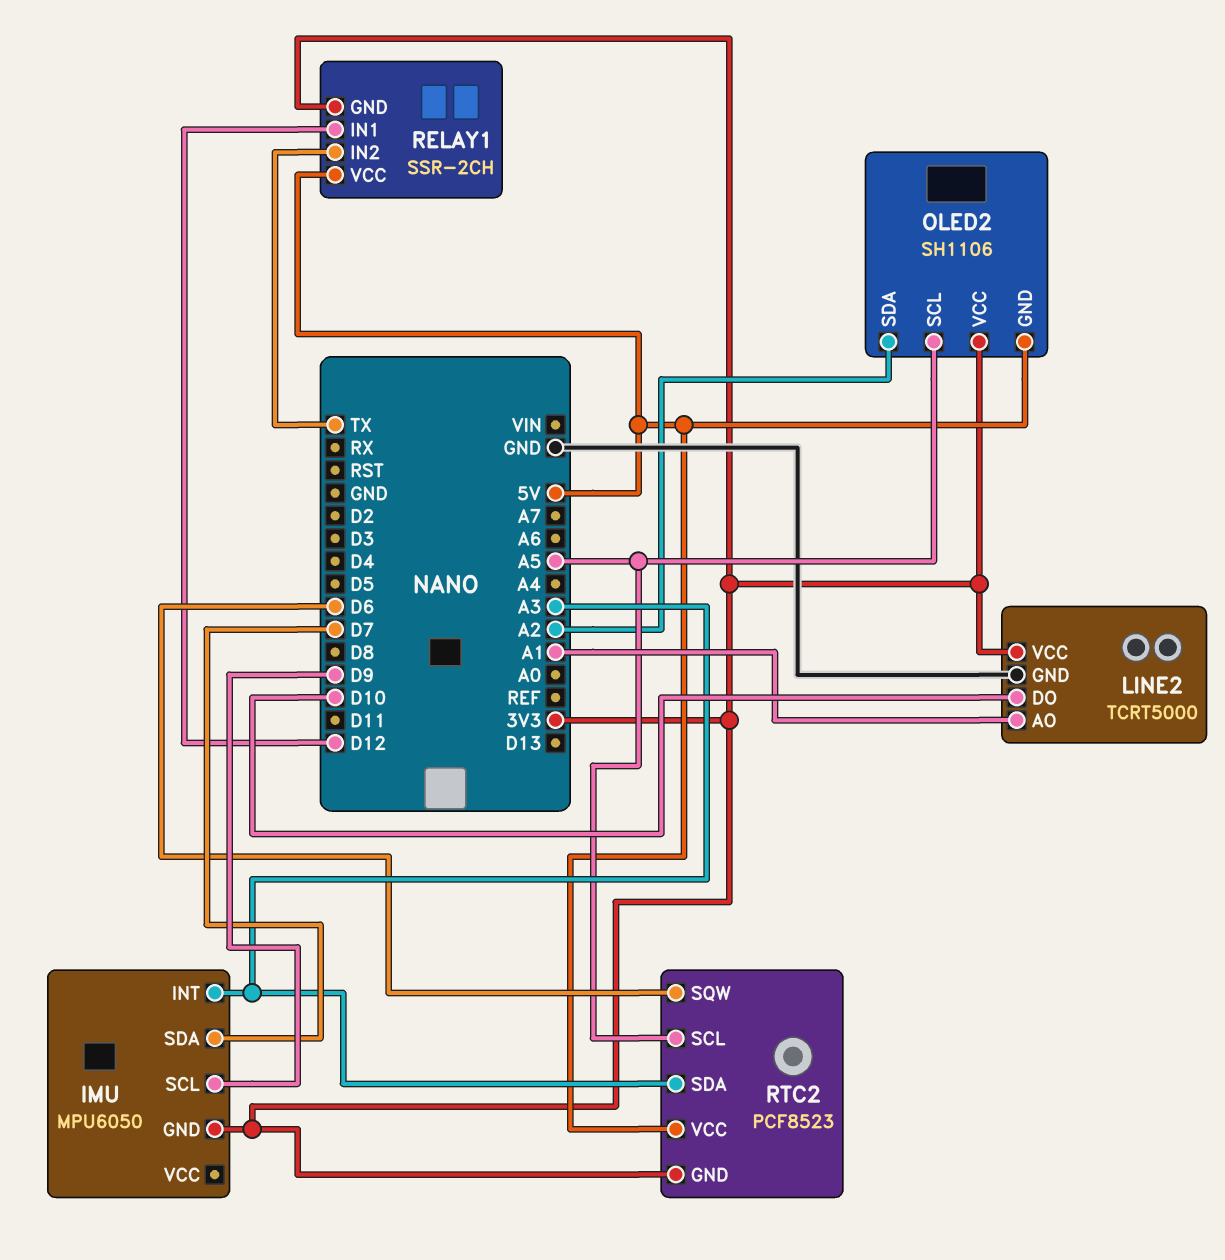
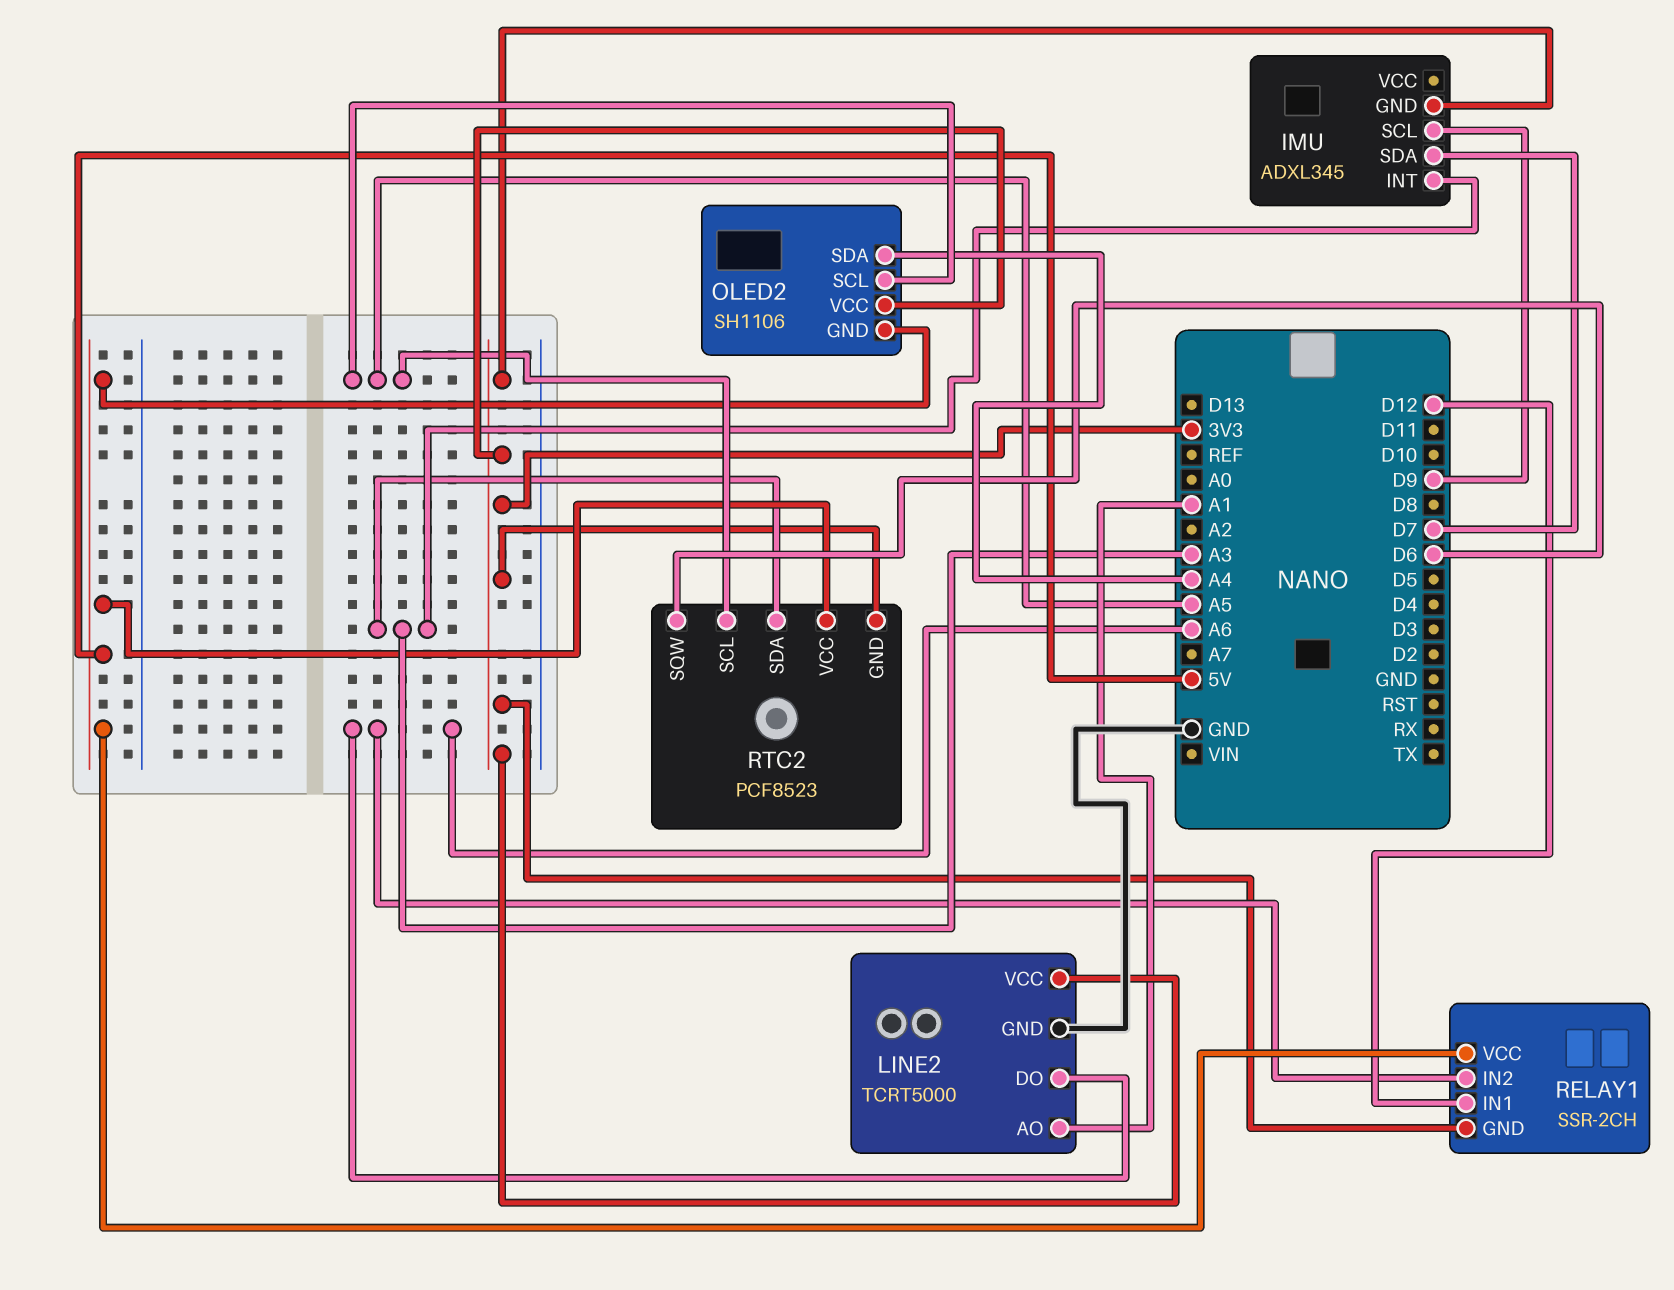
IMU: MPU6050 -> ADXL345
LINE2 pin DO: D10 -> A6
OLED2 pin SDA: A2 -> A4
RELAY1 pin IN2: TX -> A6

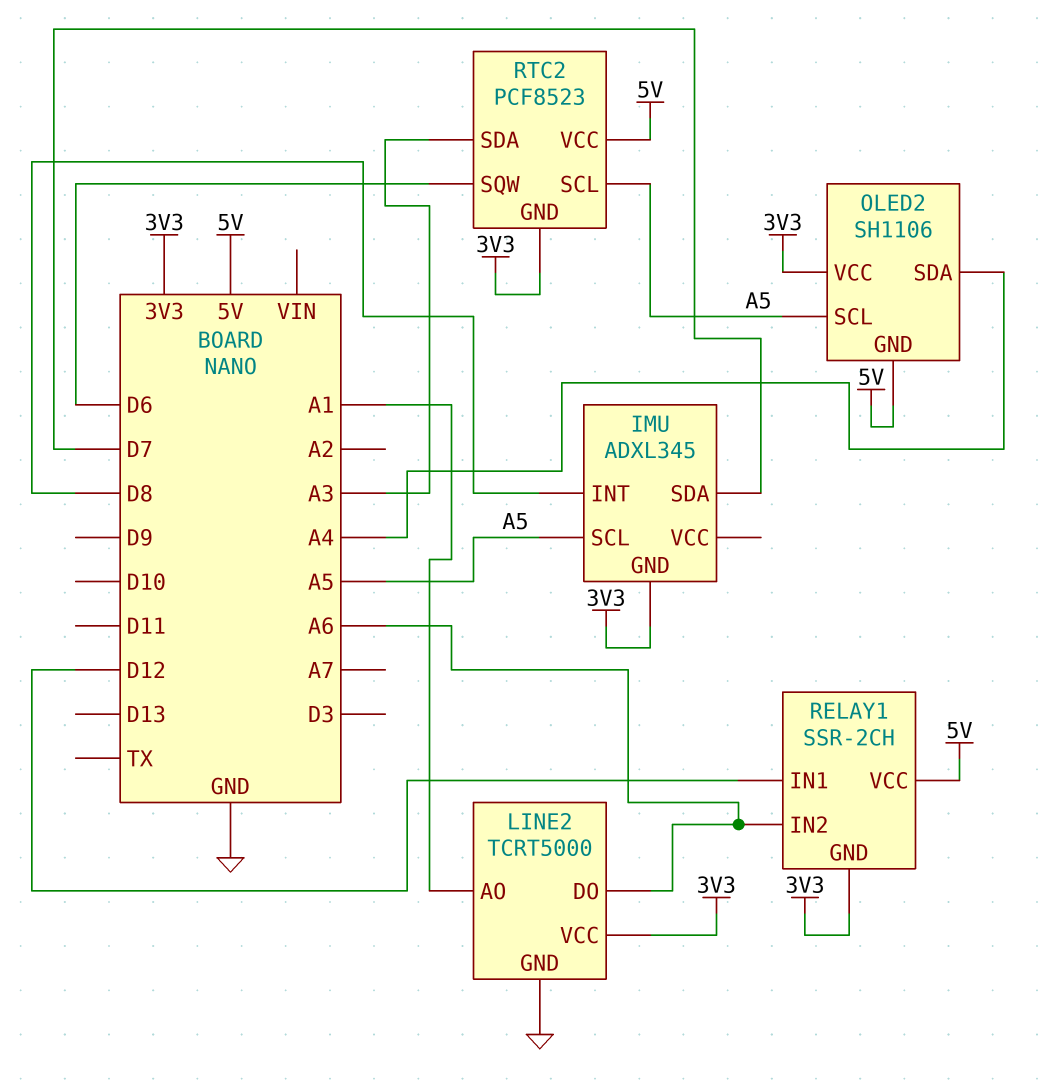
IMU pin INT: A3 -> D8
IMU pin SCL: D9 -> A5

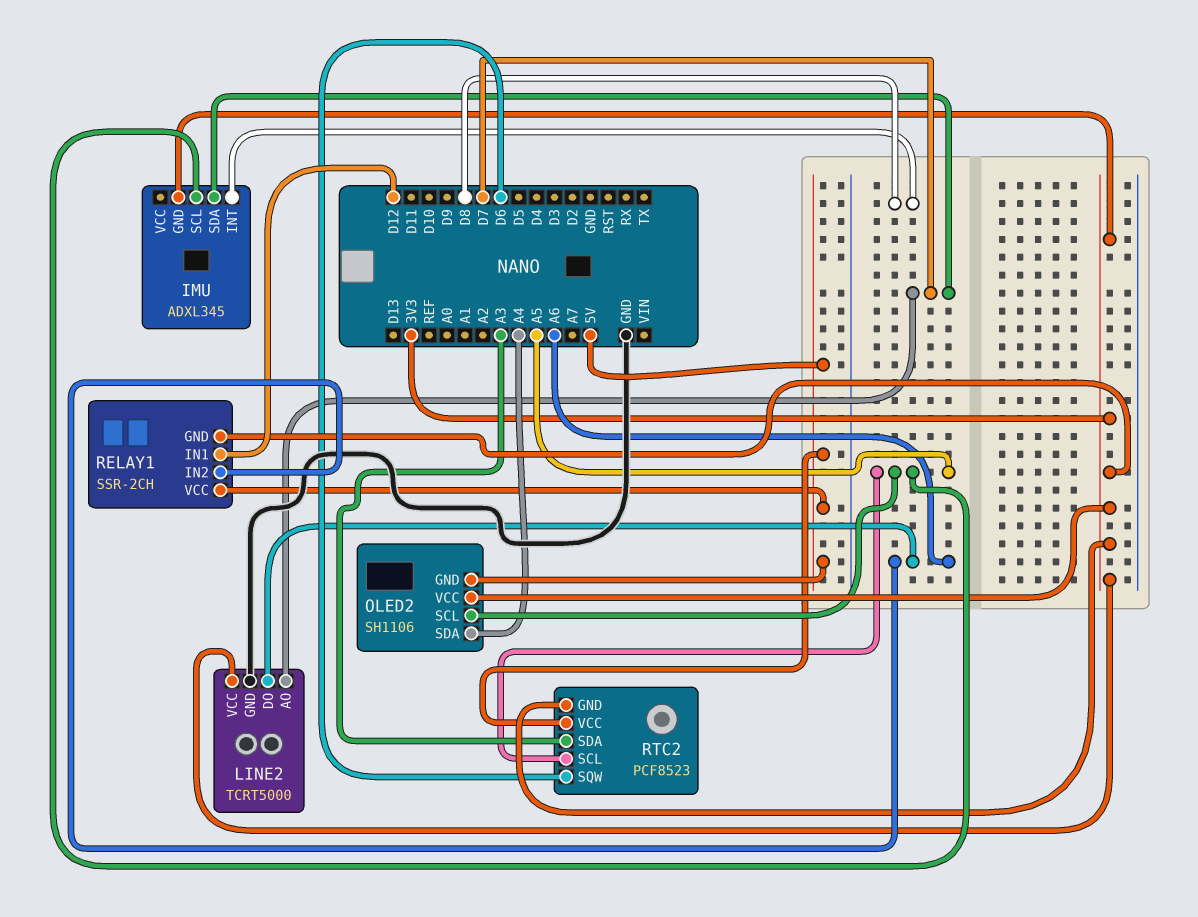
LINE2 pin AO: A1 -> D7

